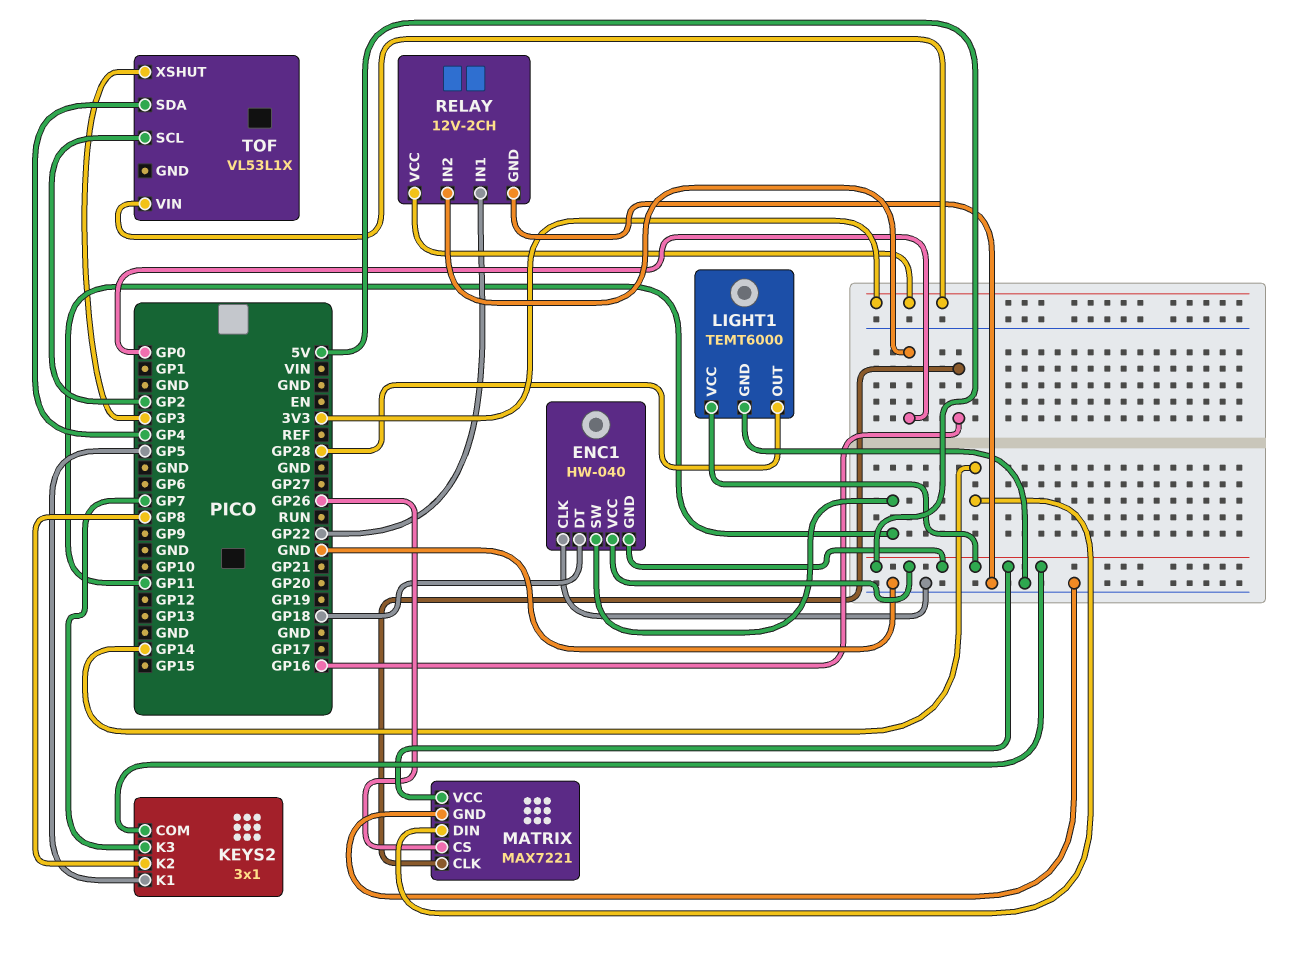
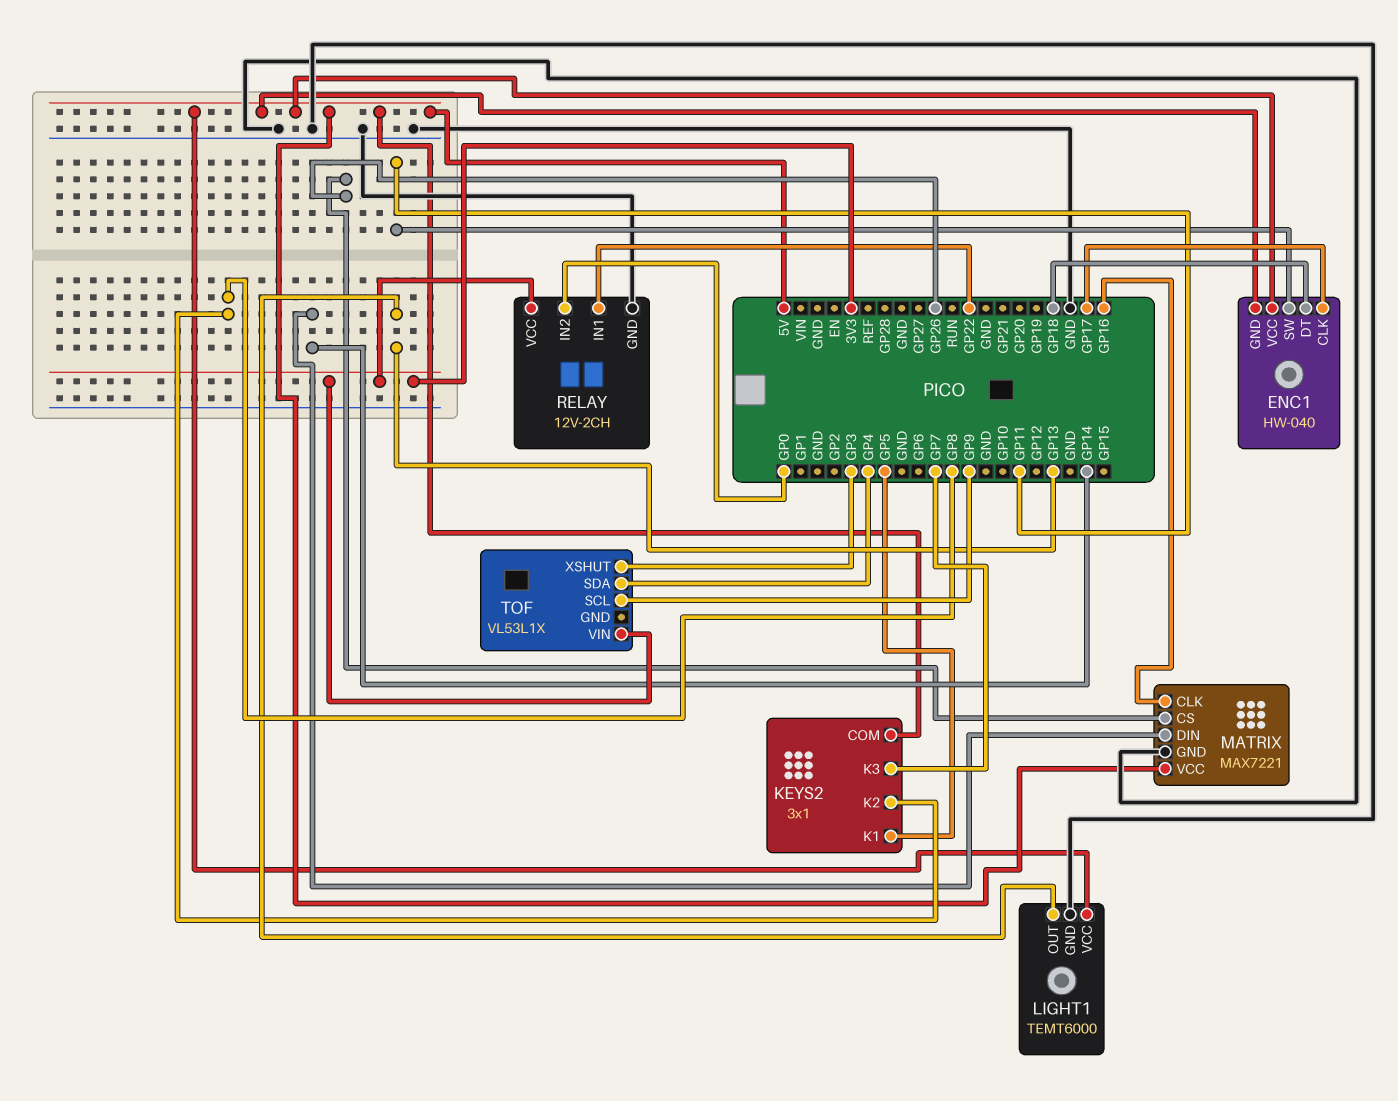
ENC1 pin CLK: GND -> GP17
LIGHT1 pin OUT: GP28 -> GP13
TOF pin SCL: GP2 -> GP9

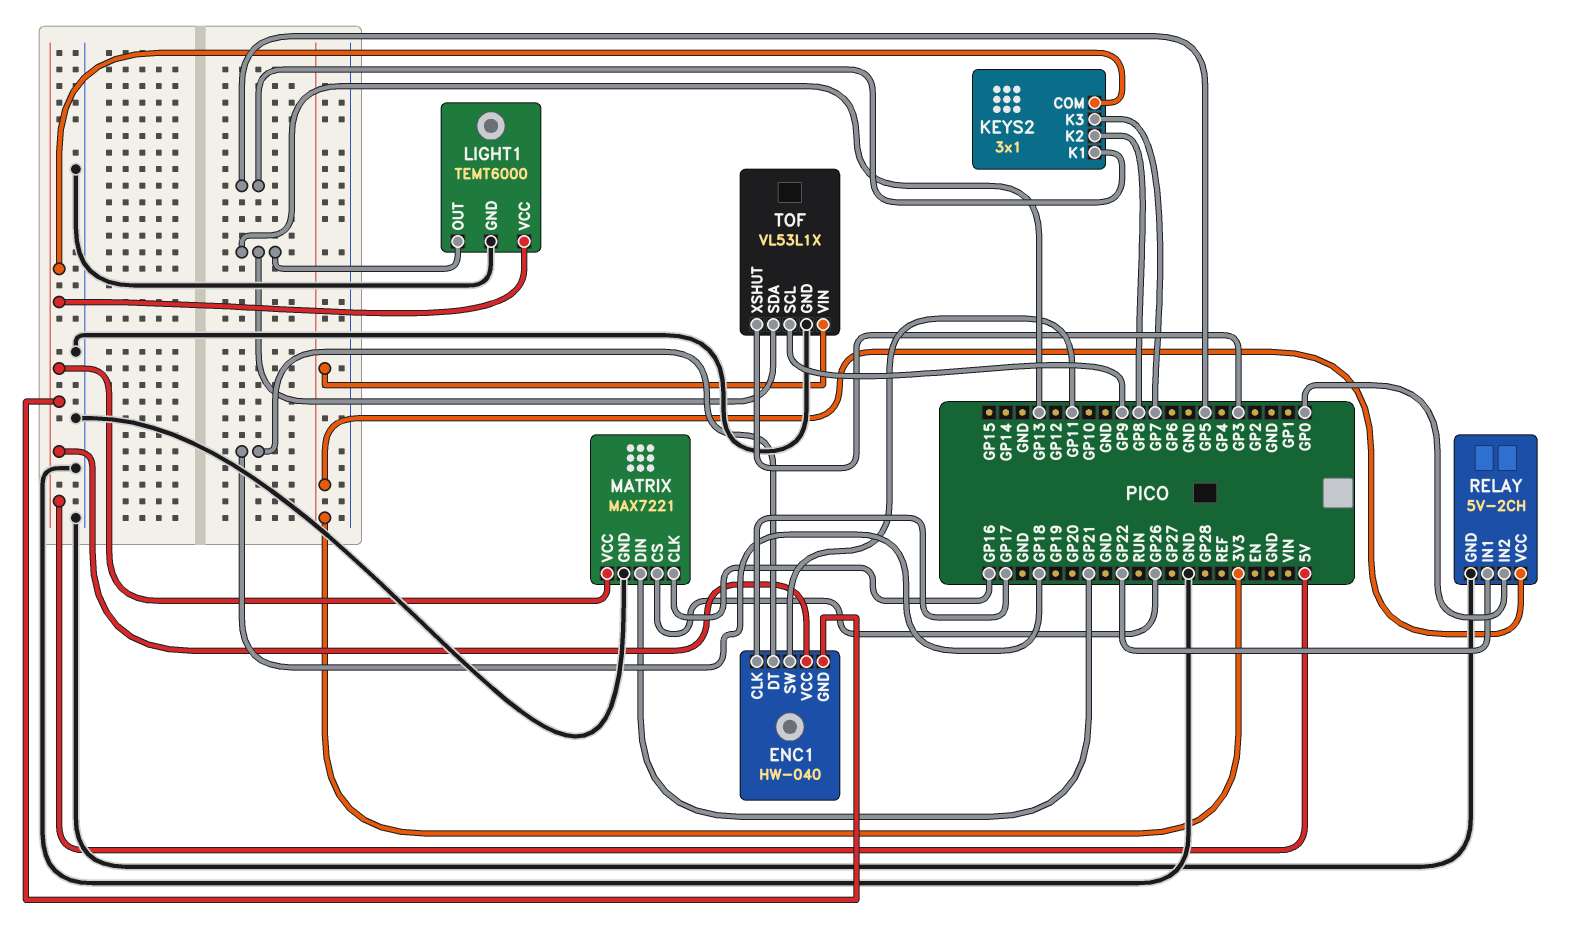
MATRIX pin DIN: GP14 -> GP21
RELAY: 12V-2CH -> 5V-2CH
TOF pin GND: none -> GND
TOF pin SDA: GP4 -> GP13

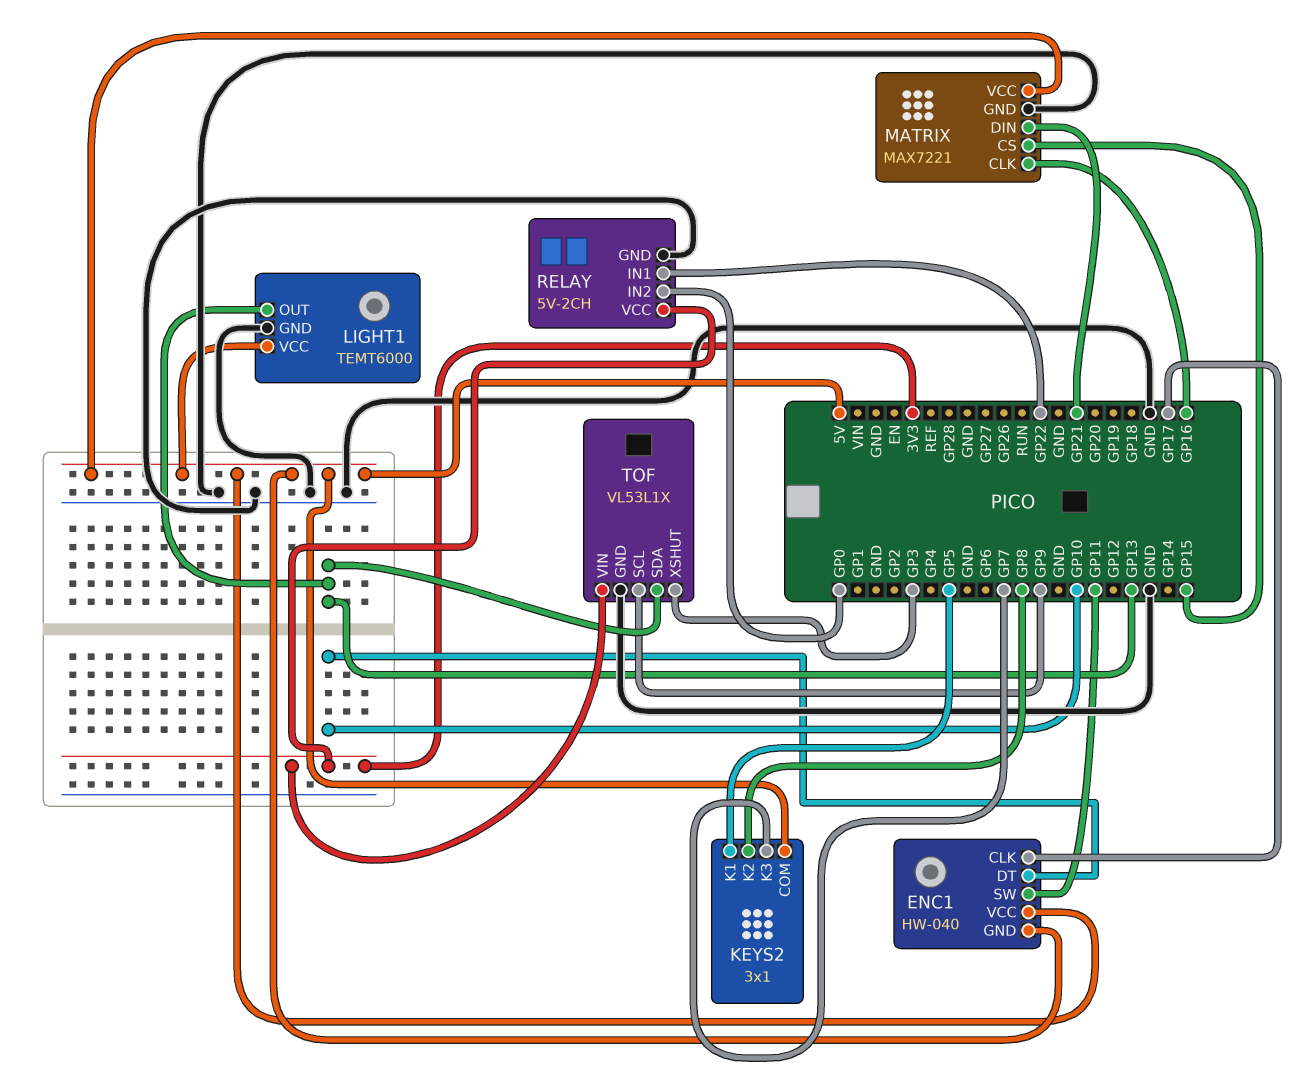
ENC1 pin DT: GP18 -> GP10
MATRIX pin CS: GP26 -> GP15

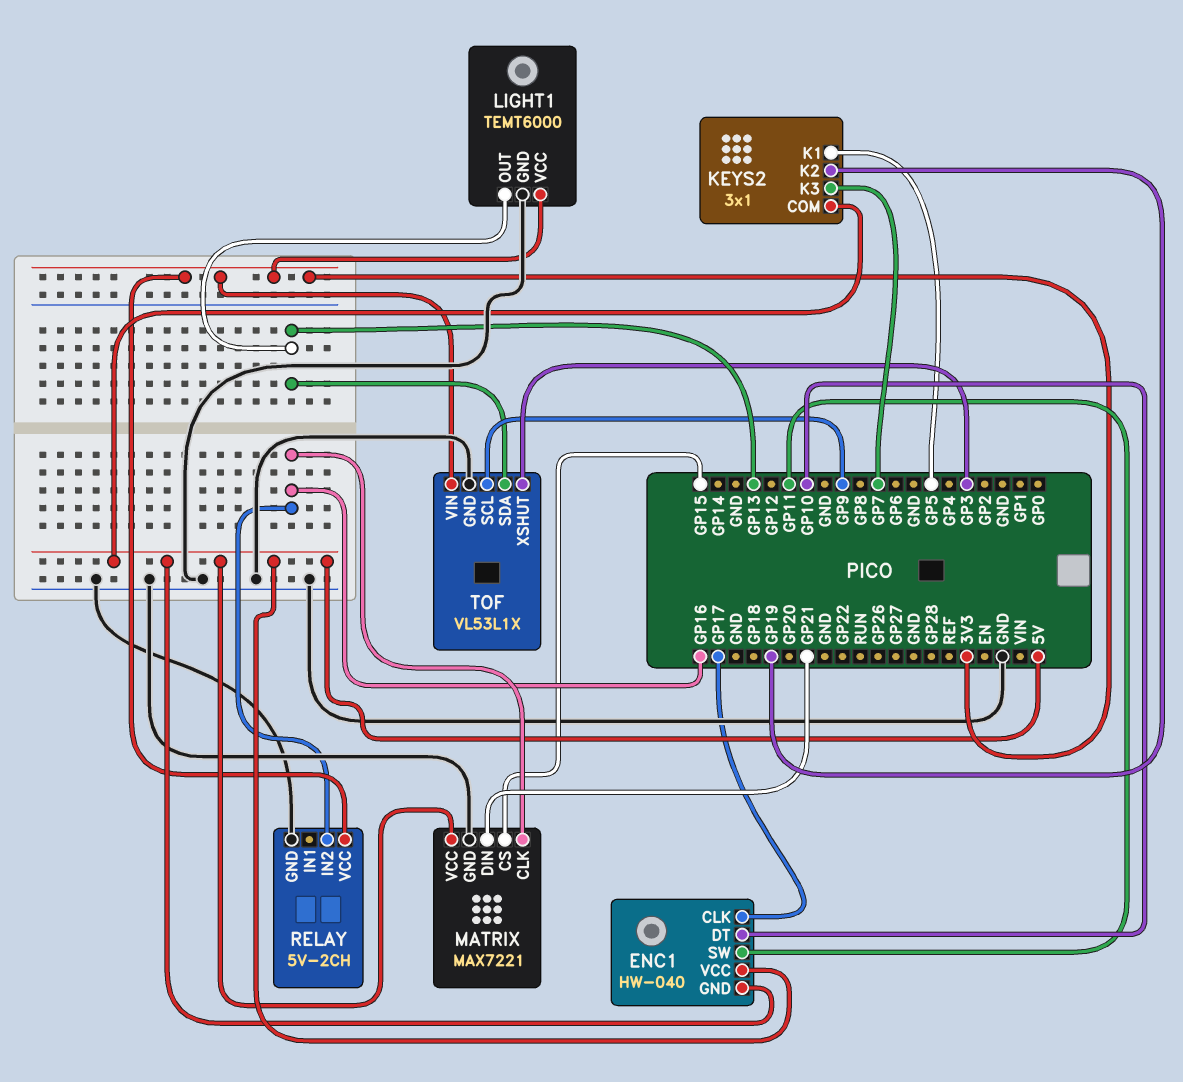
KEYS2 pin K2: GP8 -> GP19
LIGHT1 pin VCC: 5V -> 3V3
RELAY pin IN1: GP22 -> none
RELAY pin IN2: GP0 -> GP16

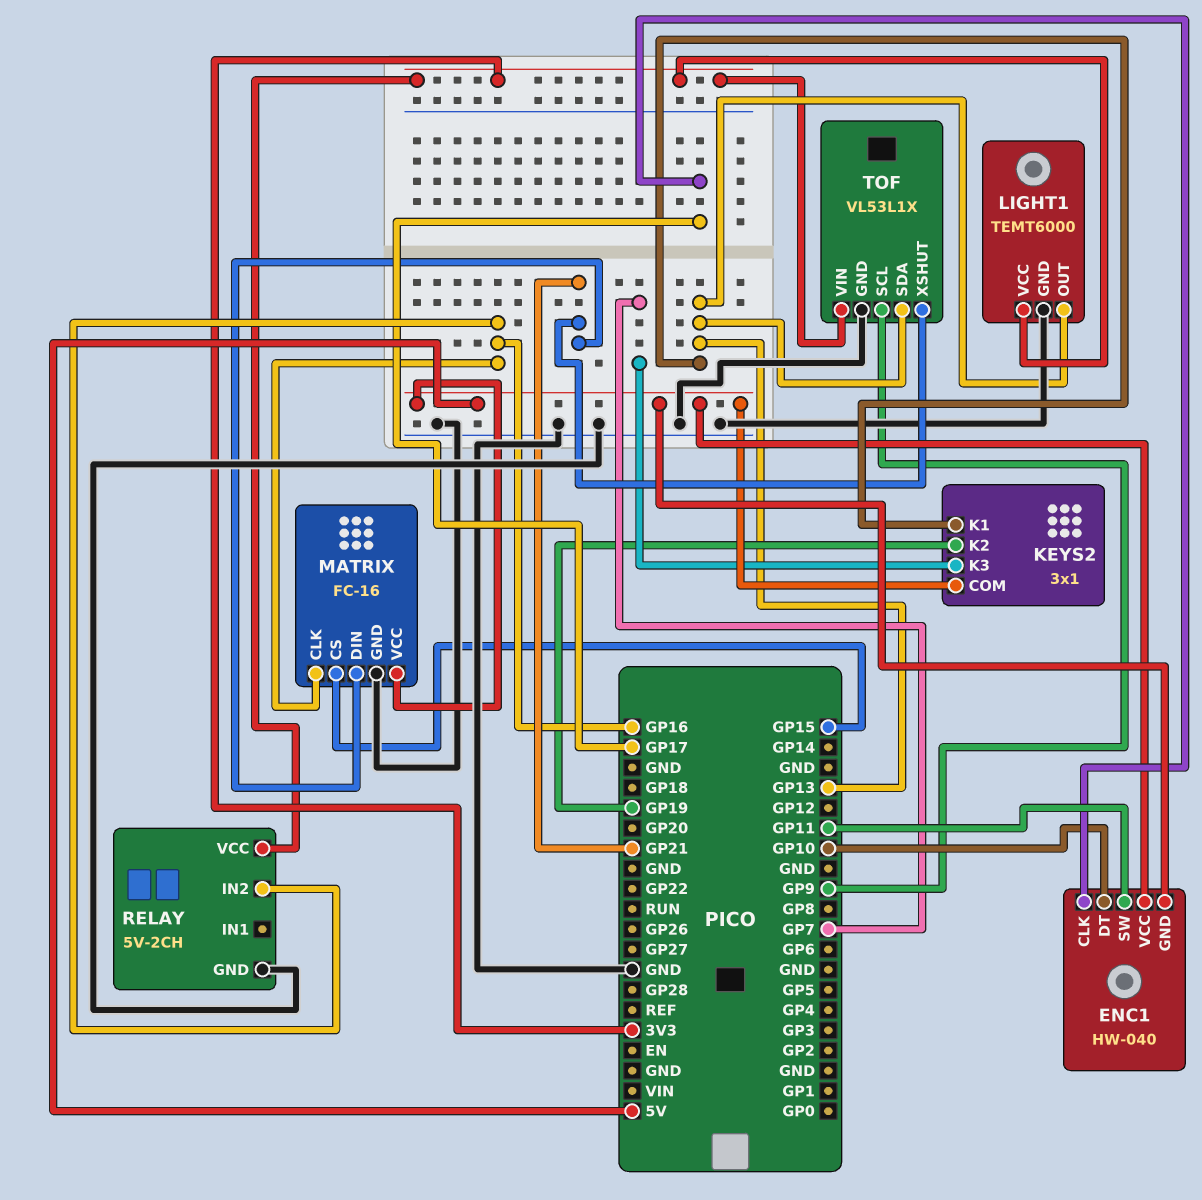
KEYS2 pin K1: GP5 -> GP13
MATRIX: MAX7221 -> FC-16
TOF pin XSHUT: GP3 -> GP21

